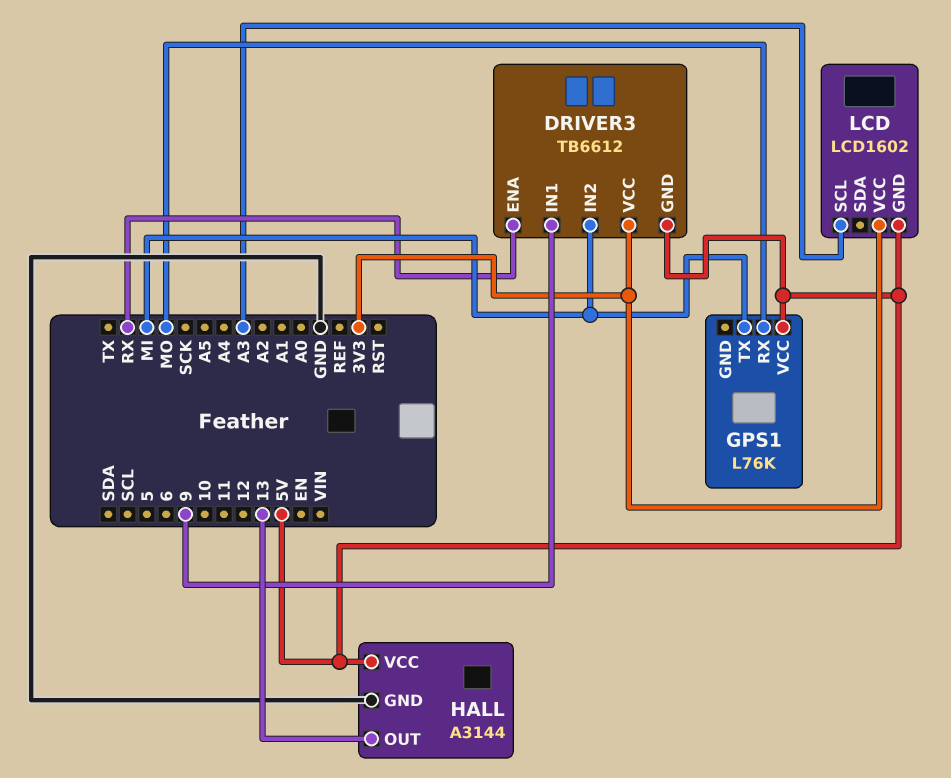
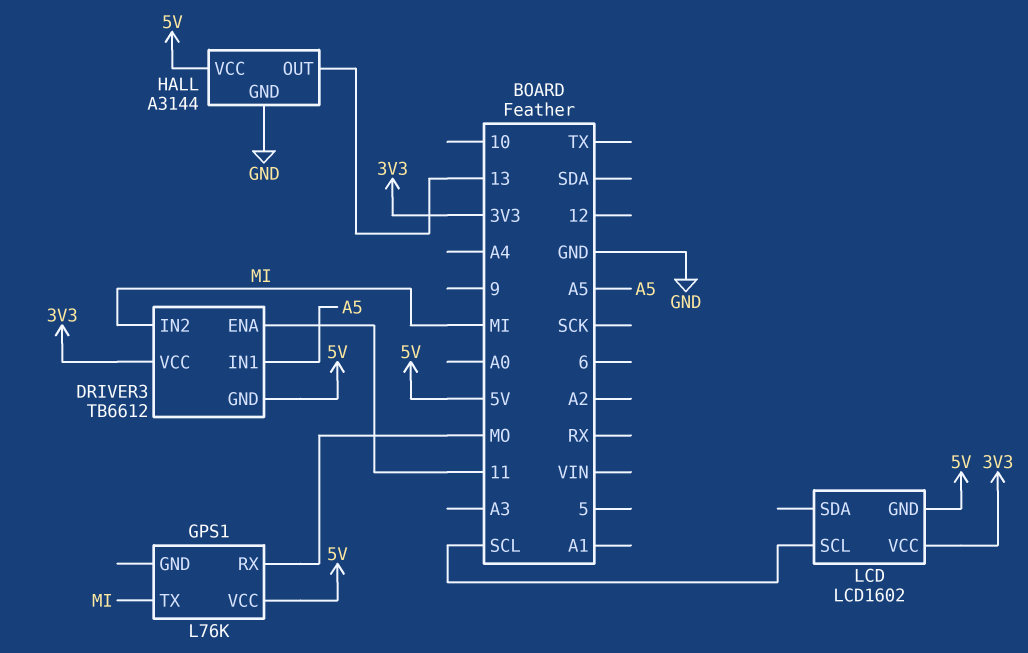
DRIVER3 pin ENA: RX -> 11
DRIVER3 pin IN1: 9 -> A5
LCD pin SCL: A3 -> SCL

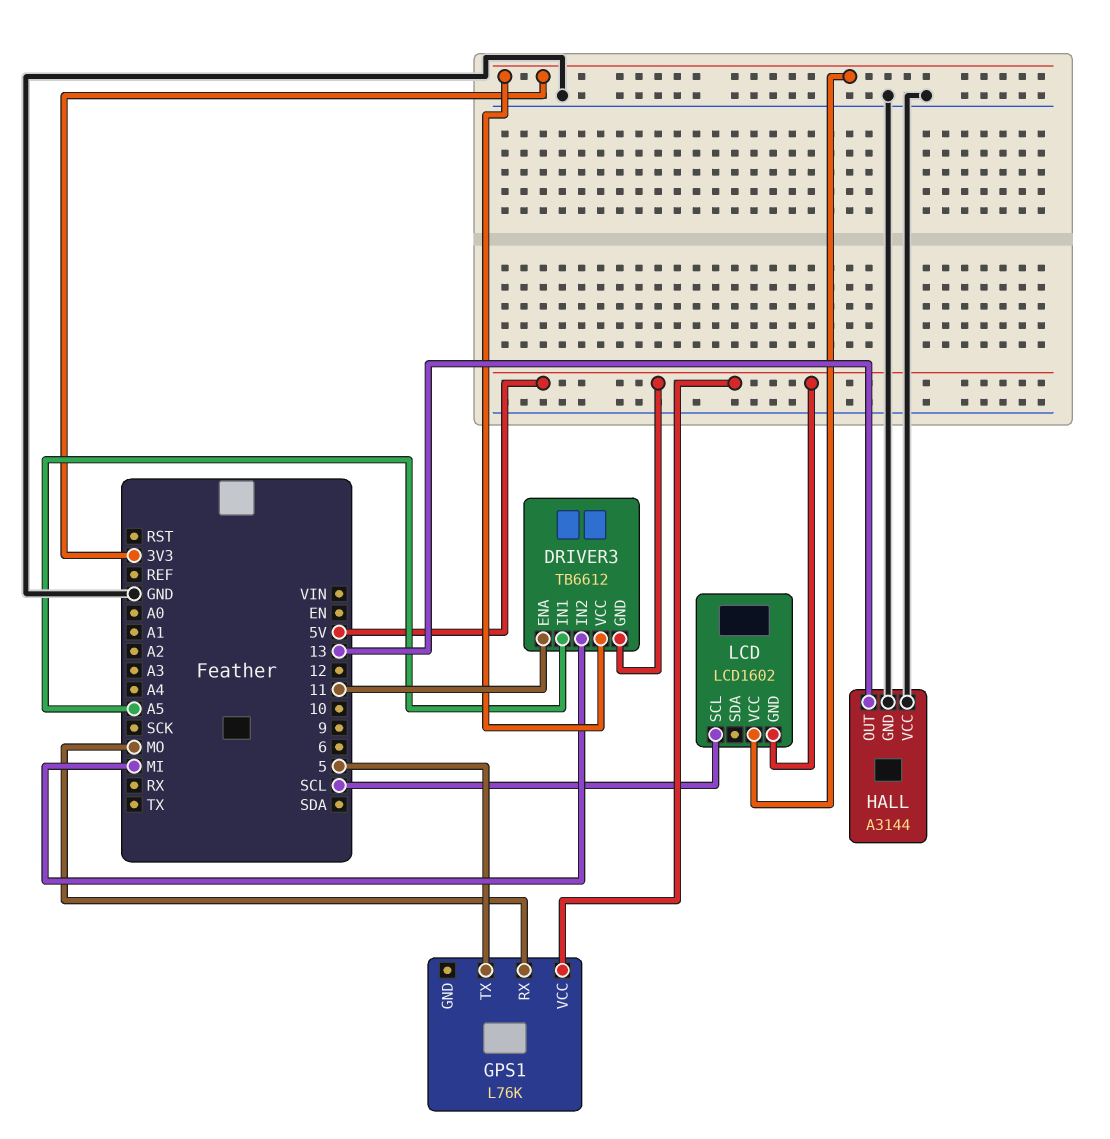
GPS1 pin TX: MI -> 5
HALL pin VCC: 5V -> GND

